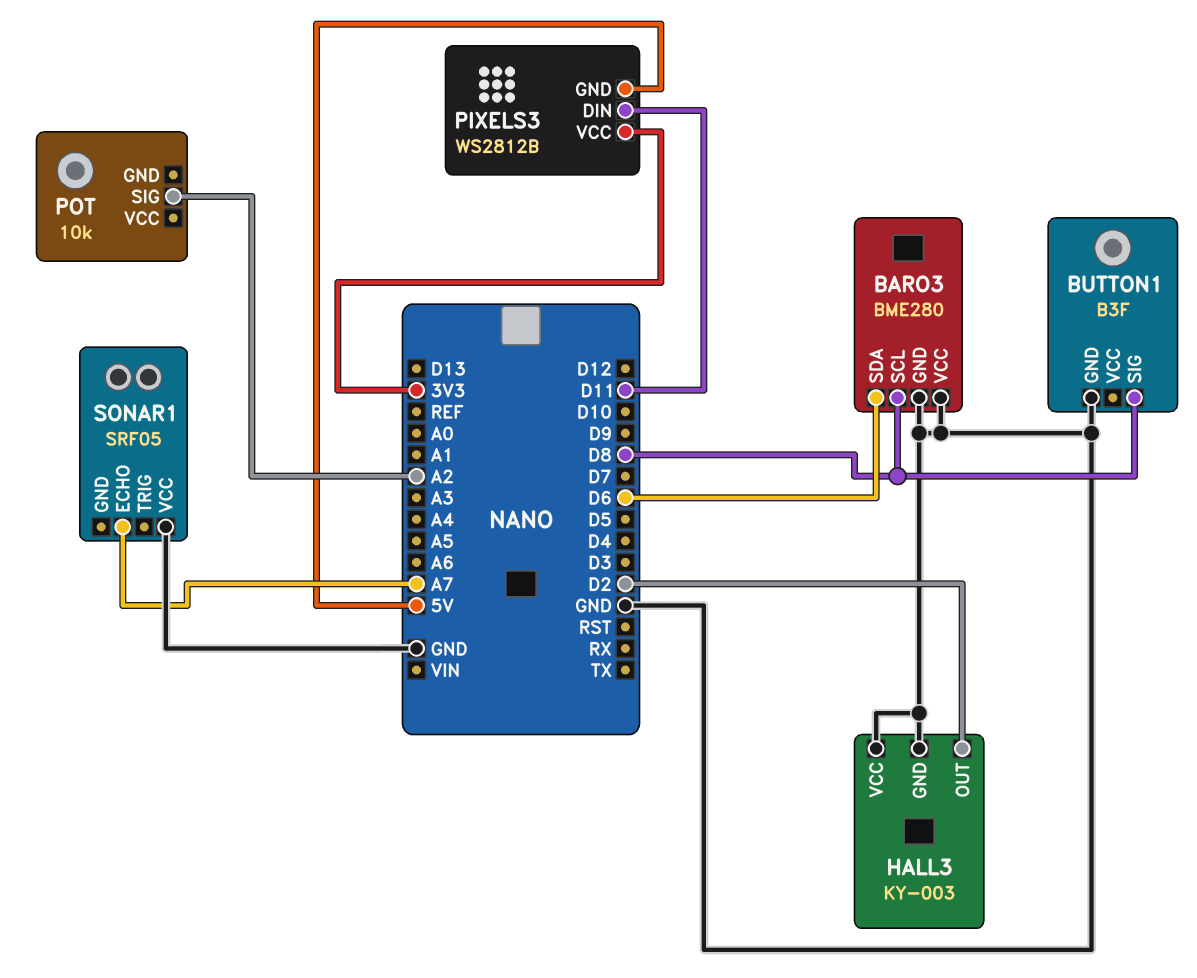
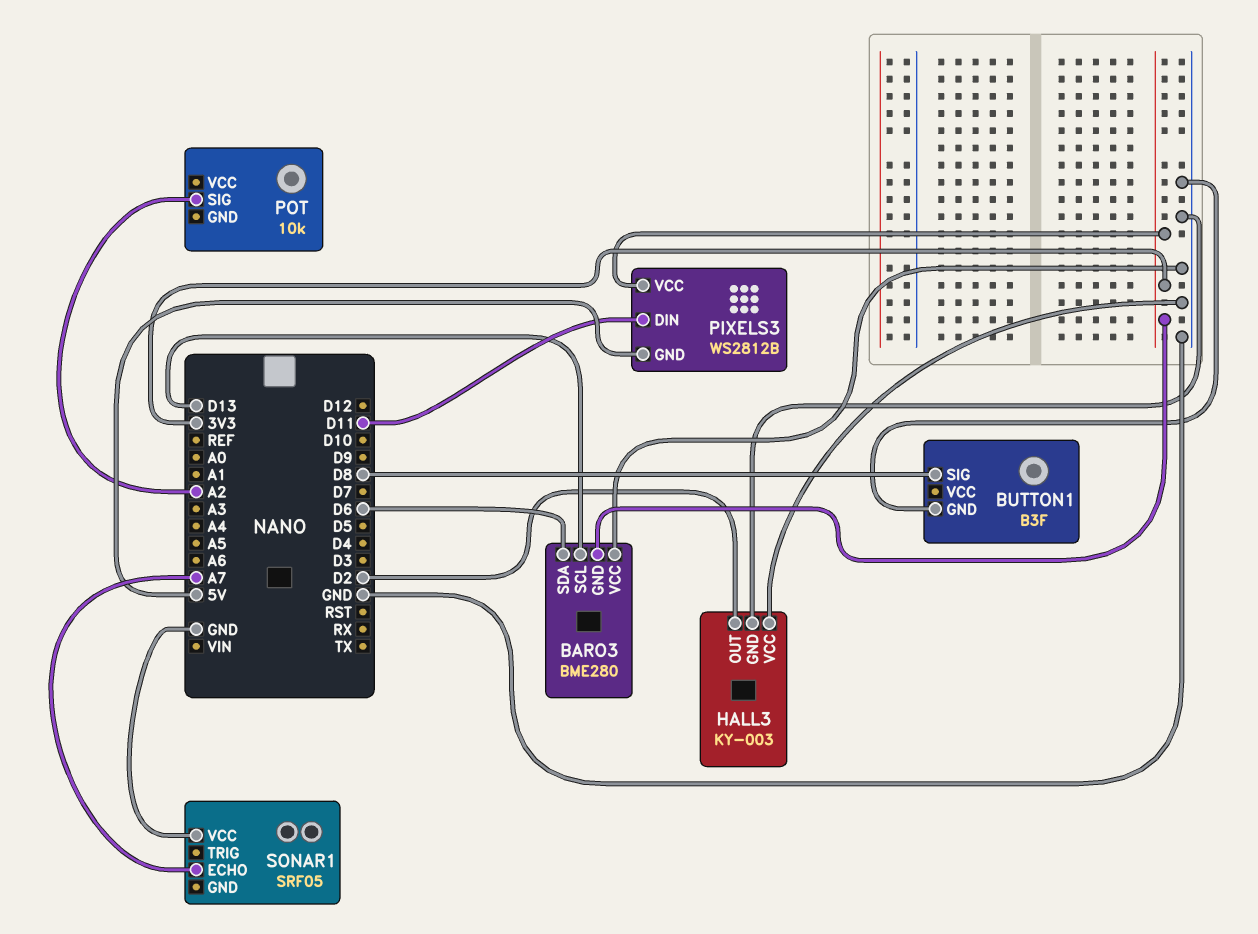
BARO3 pin GND: GND -> 3V3
BARO3 pin SCL: D8 -> D13

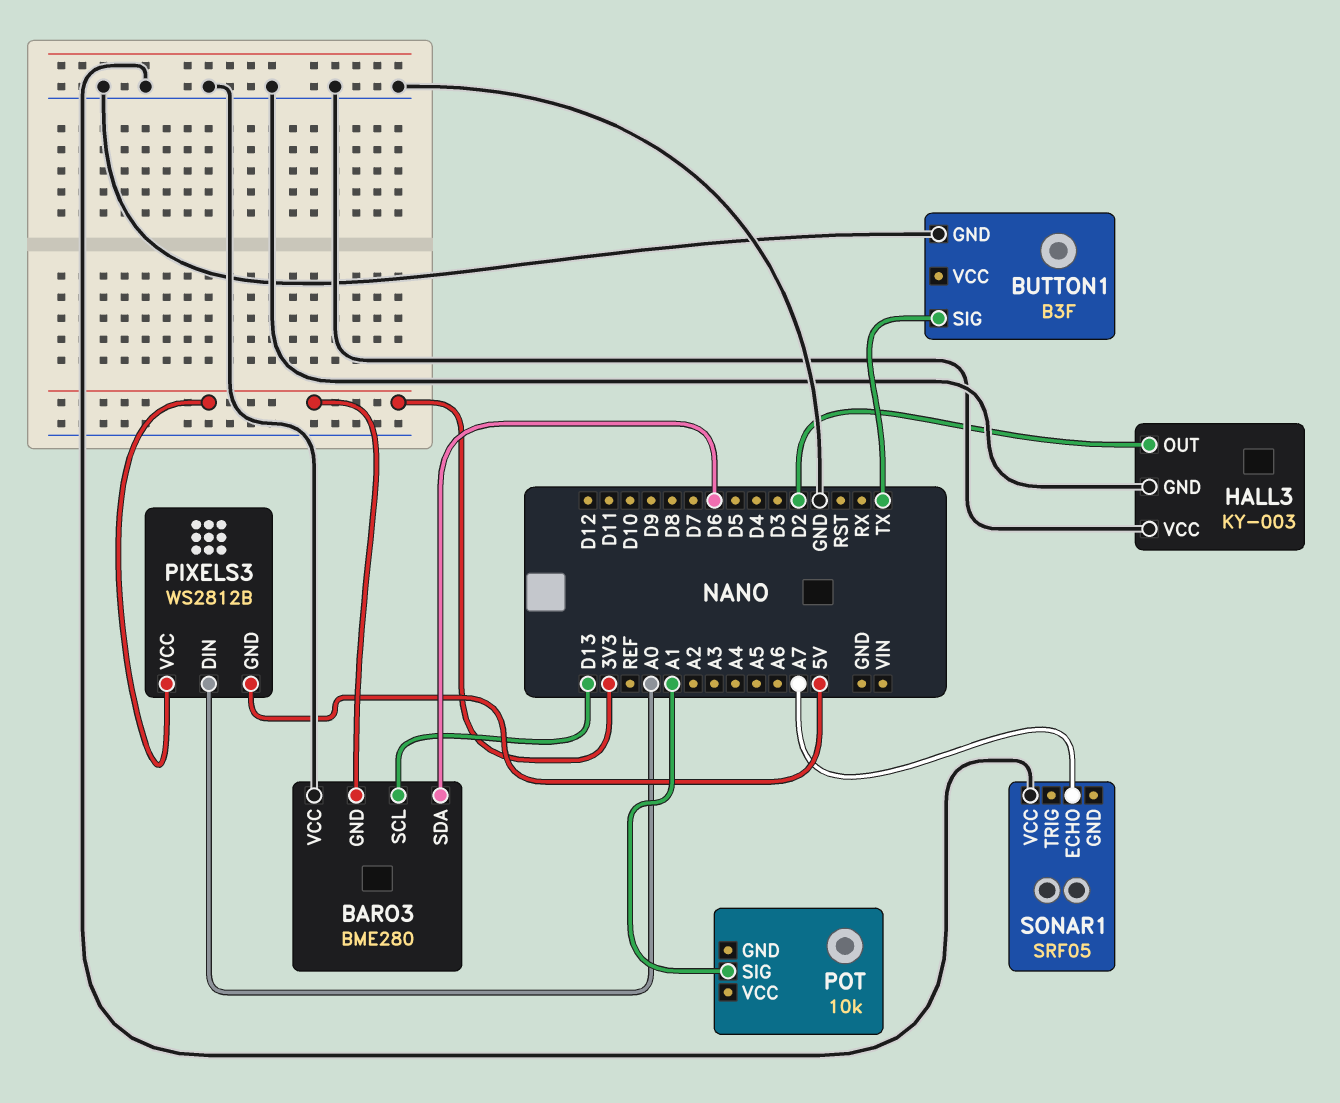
BUTTON1 pin SIG: D8 -> TX
PIXELS3 pin DIN: D11 -> A0
POT pin SIG: A2 -> A1

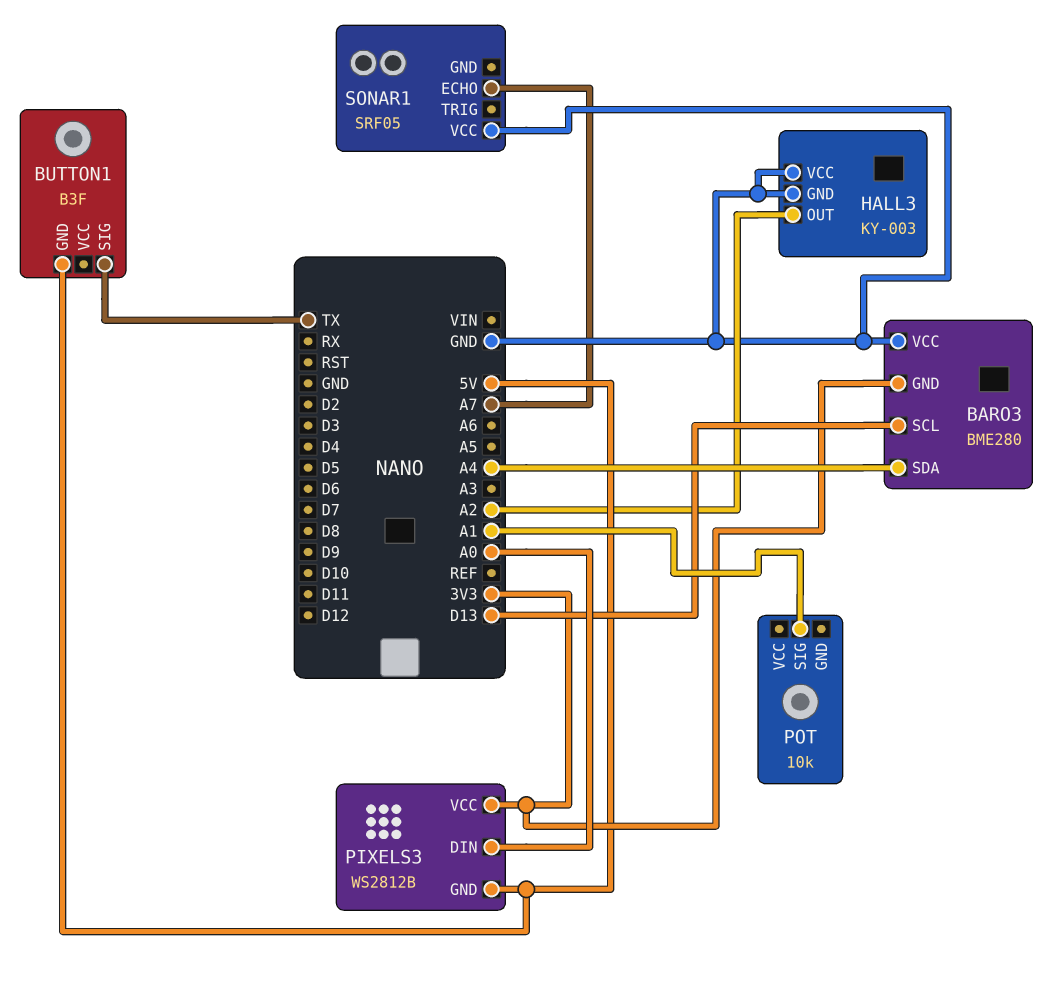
BARO3 pin SDA: D6 -> A4
BUTTON1 pin GND: GND -> 5V
HALL3 pin OUT: D2 -> A2

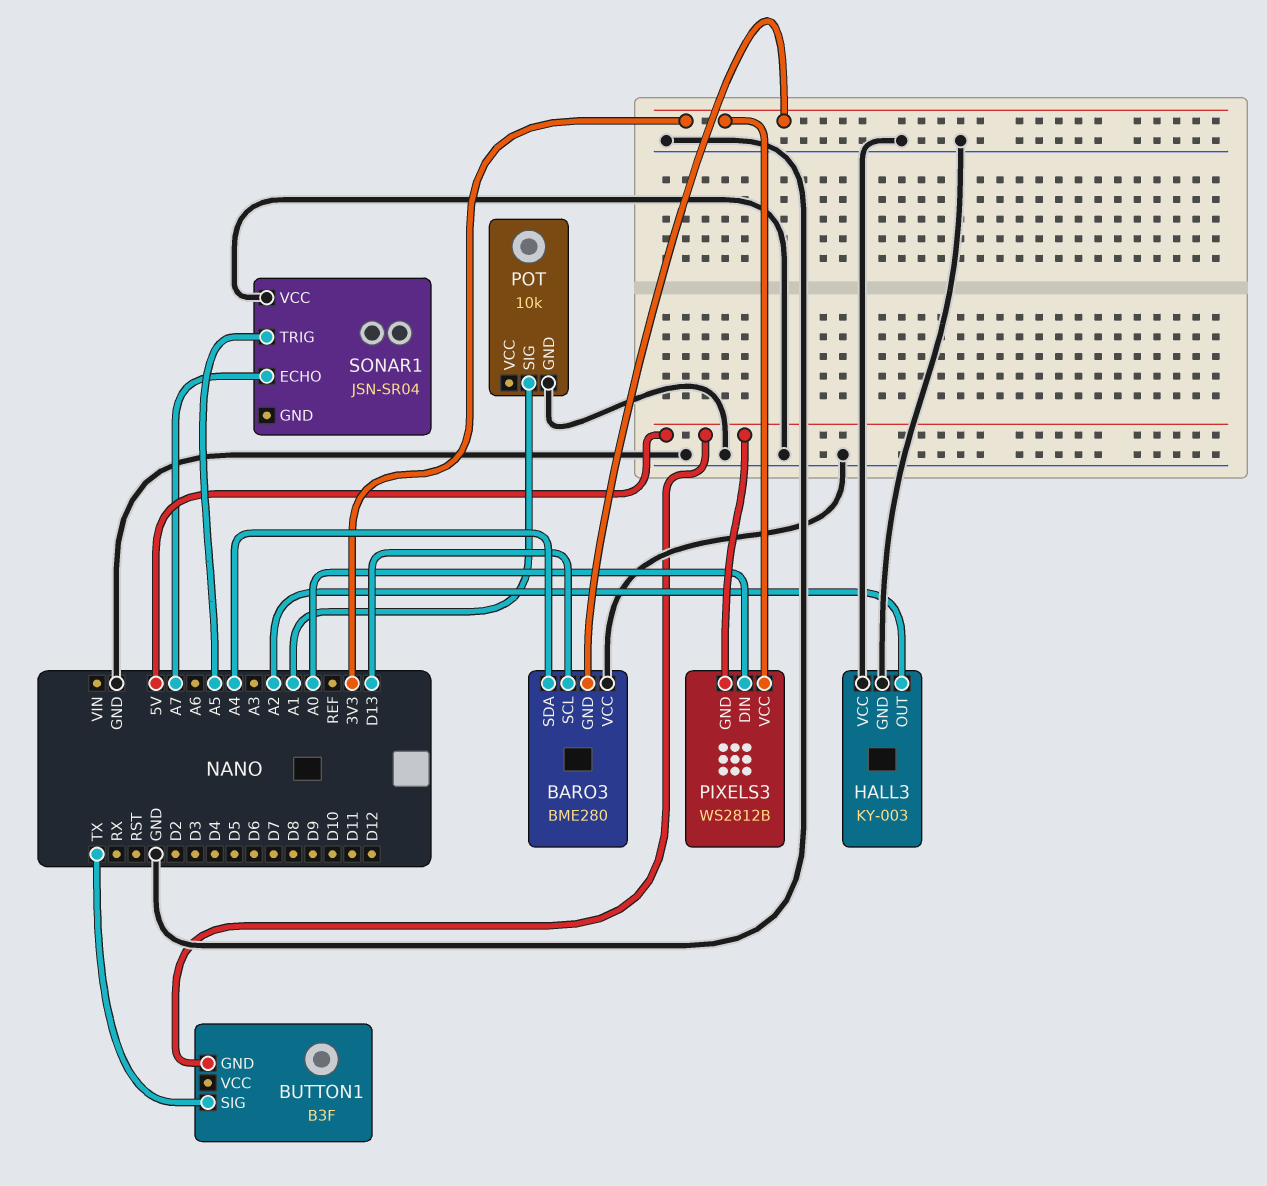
POT pin GND: none -> GND
SONAR1: SRF05 -> JSN-SR04
SONAR1 pin TRIG: none -> A5

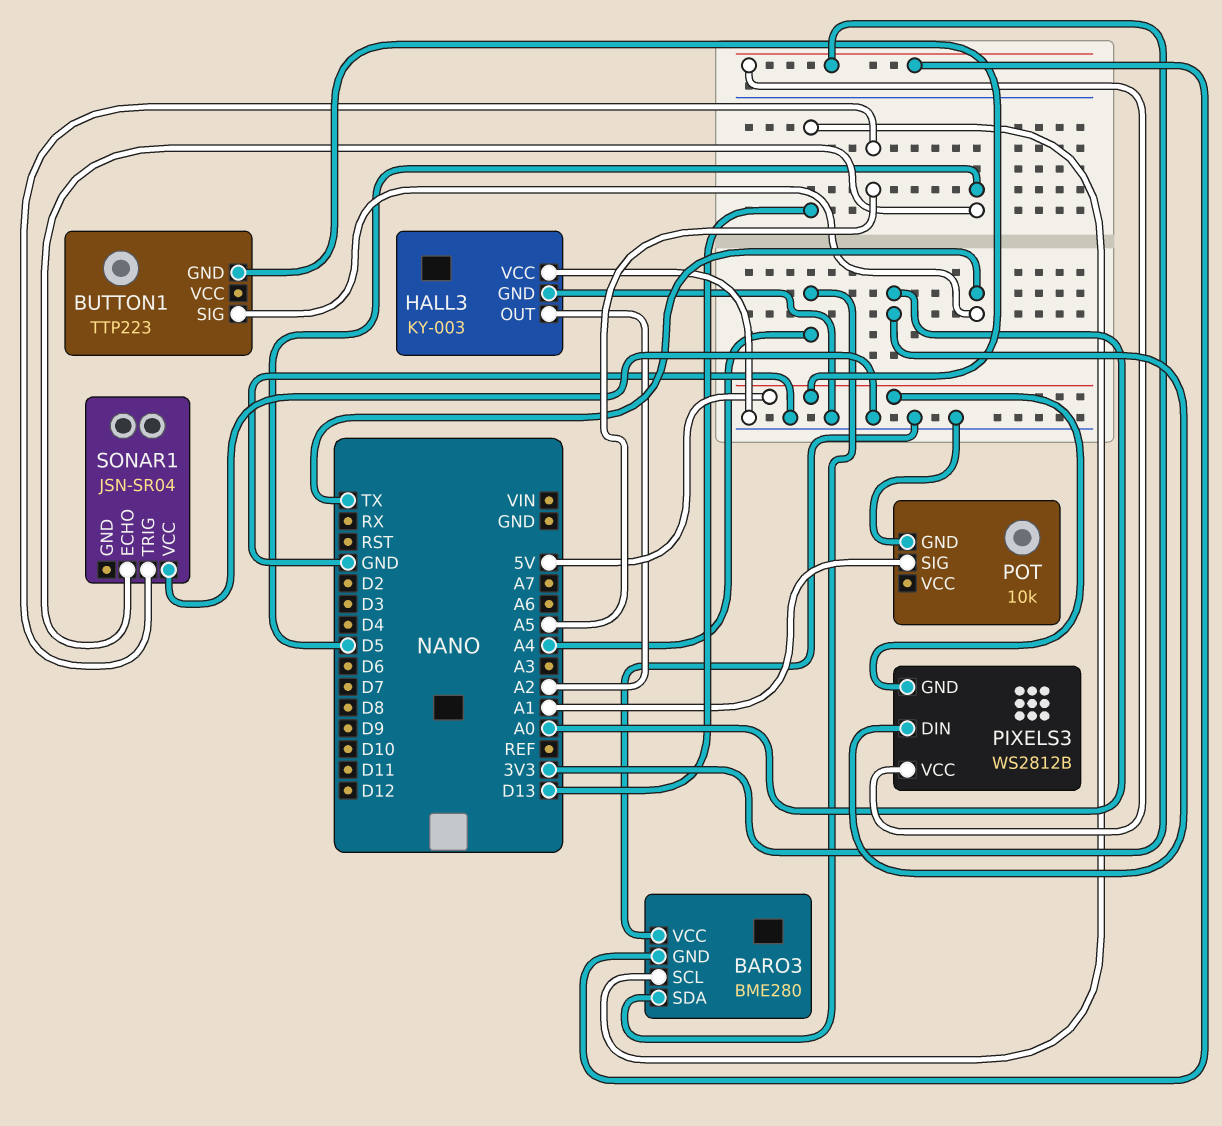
BUTTON1: B3F -> TTP223
SONAR1 pin ECHO: A7 -> D5

